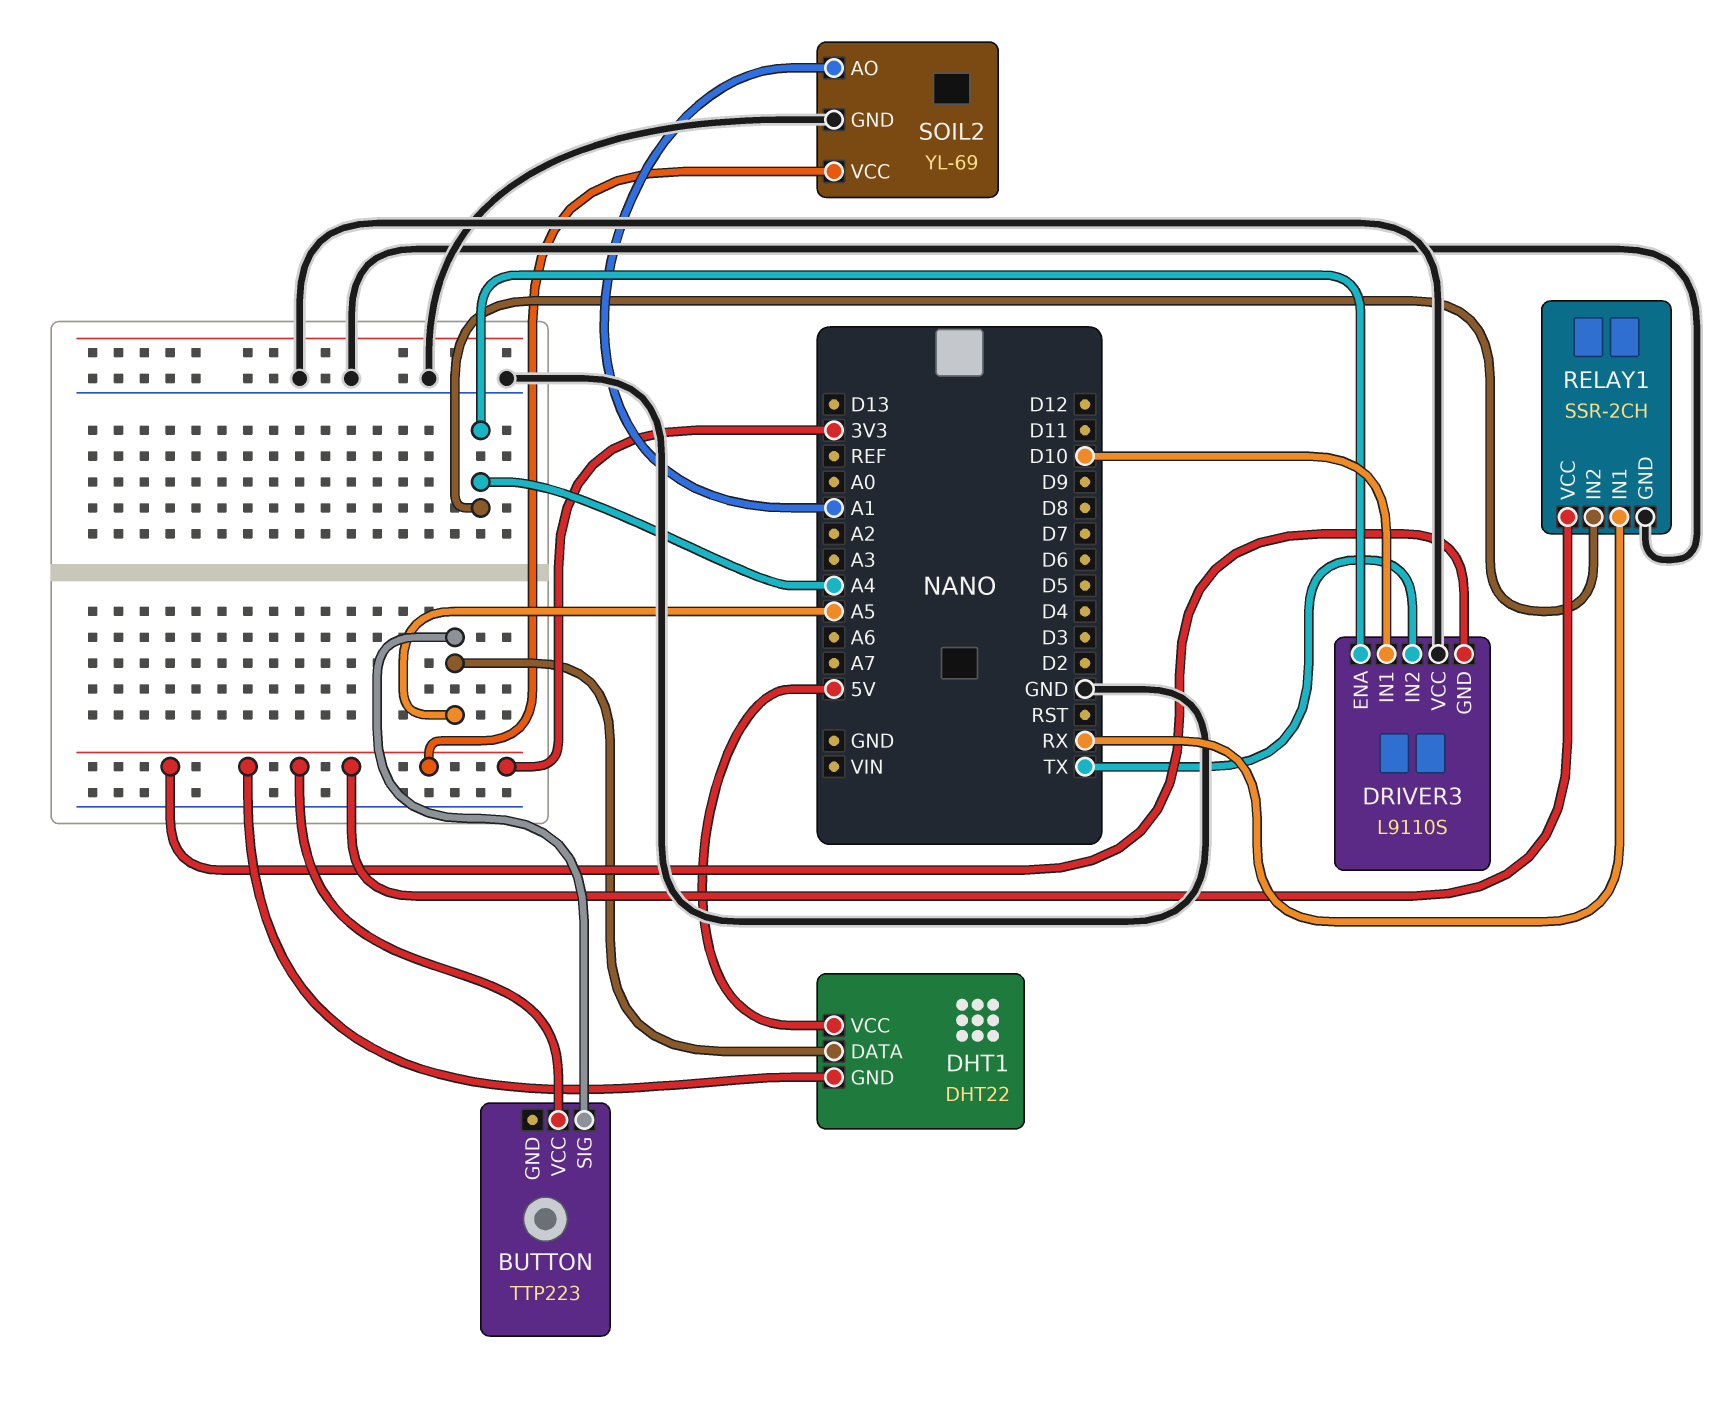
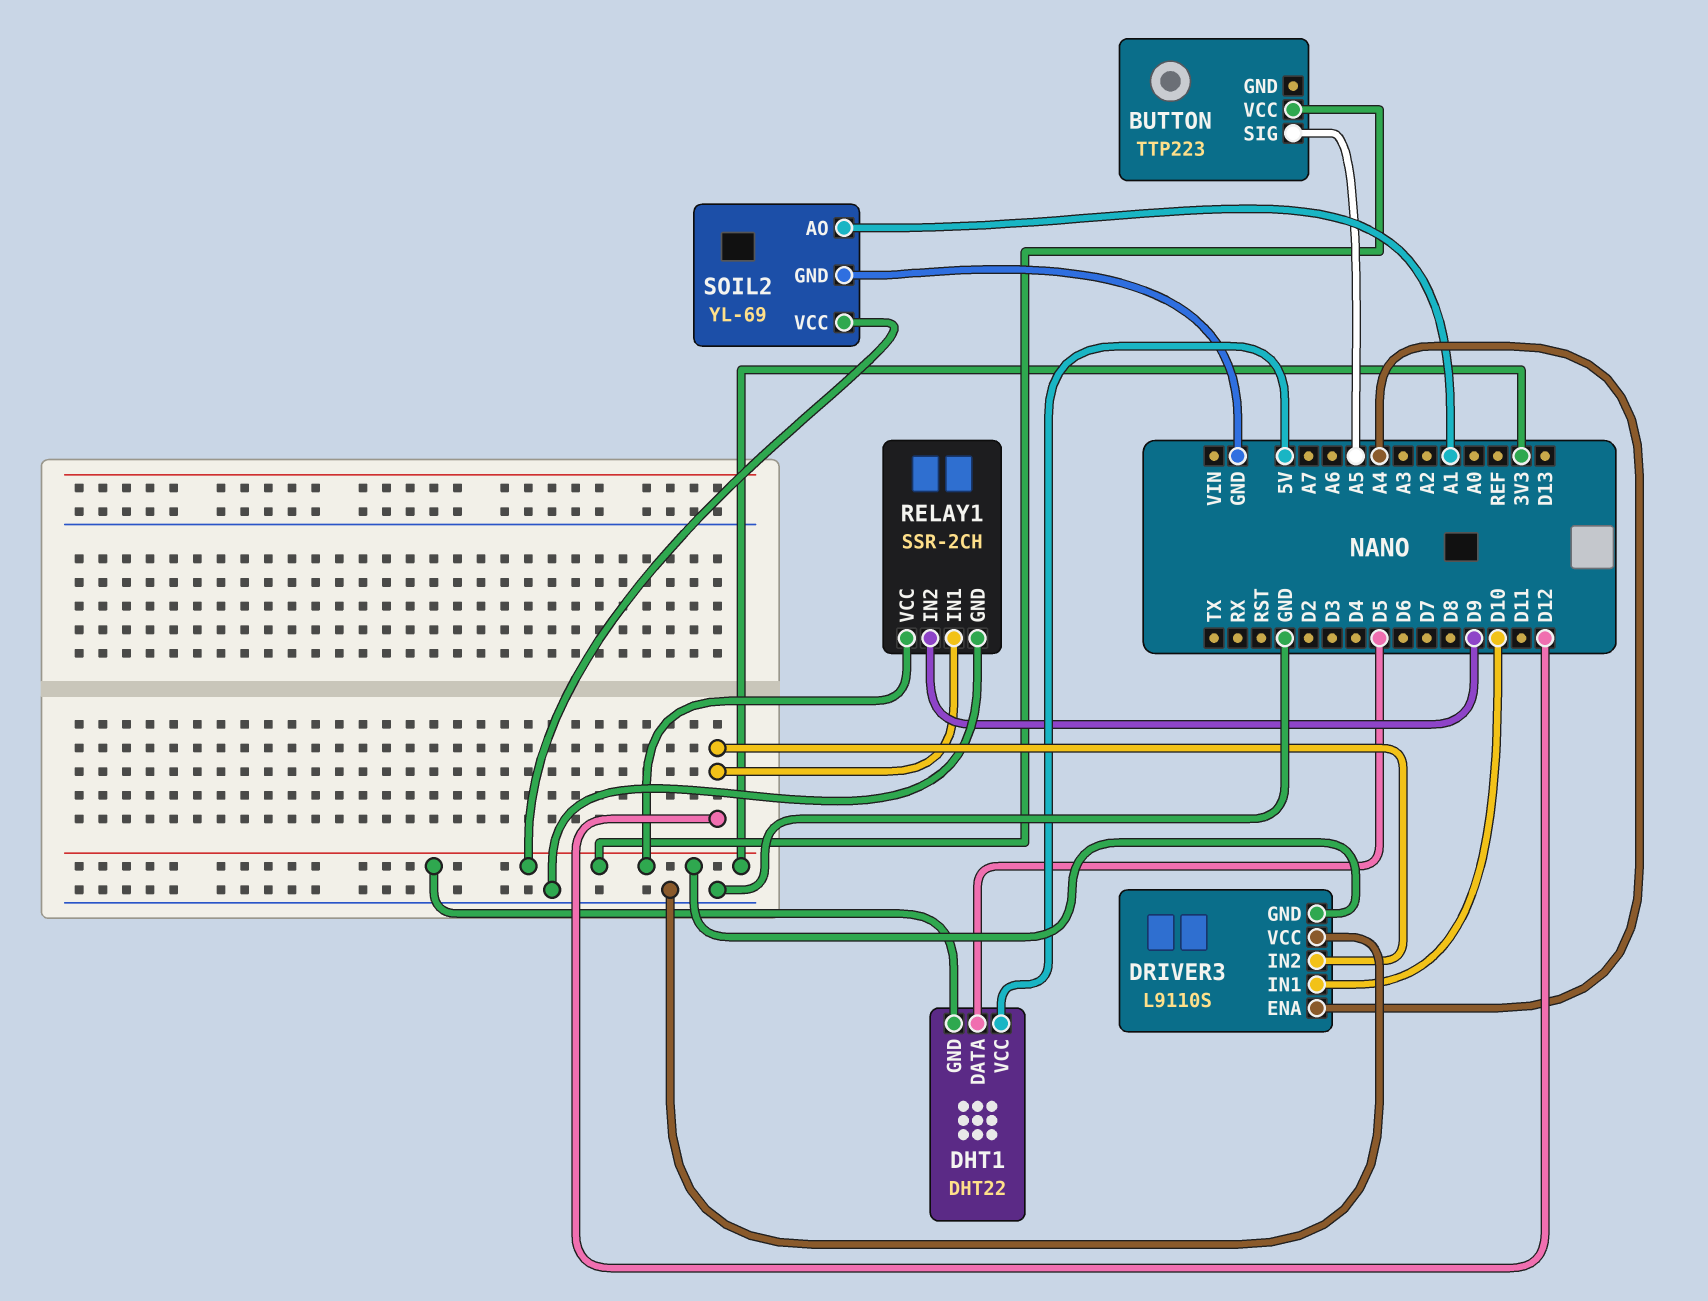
DHT1 pin DATA: A5 -> D5
DRIVER3 pin IN2: TX -> D12
RELAY1 pin IN1: RX -> D12
RELAY1 pin IN2: A4 -> D9

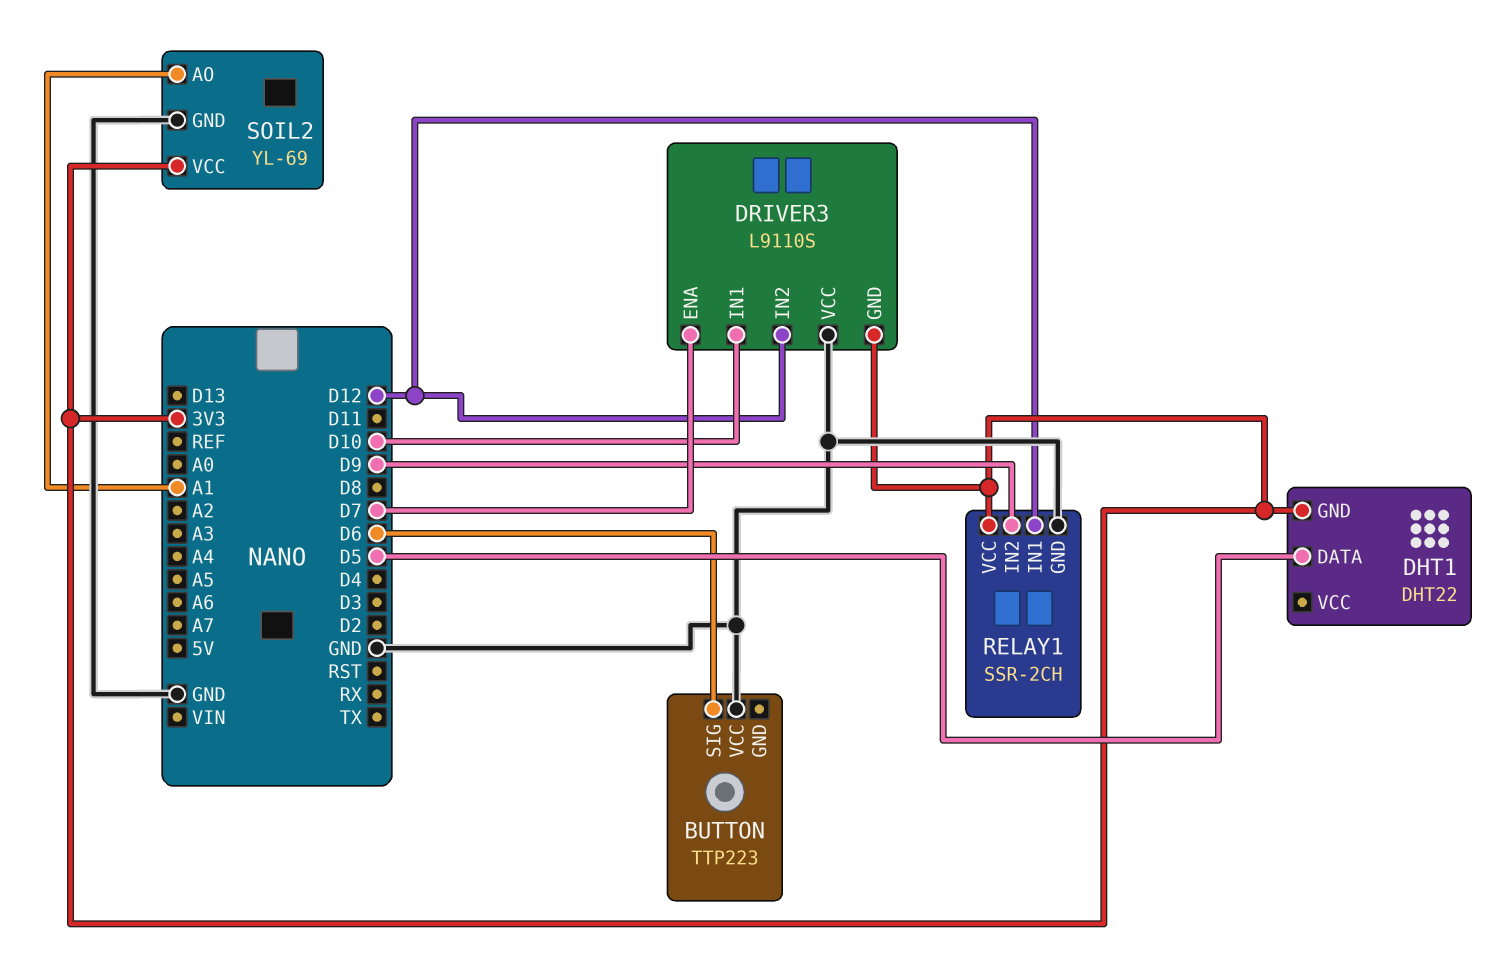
BUTTON pin SIG: A5 -> D6
BUTTON pin VCC: 3V3 -> GND
DHT1 pin VCC: 5V -> none
DRIVER3 pin ENA: A4 -> D7

